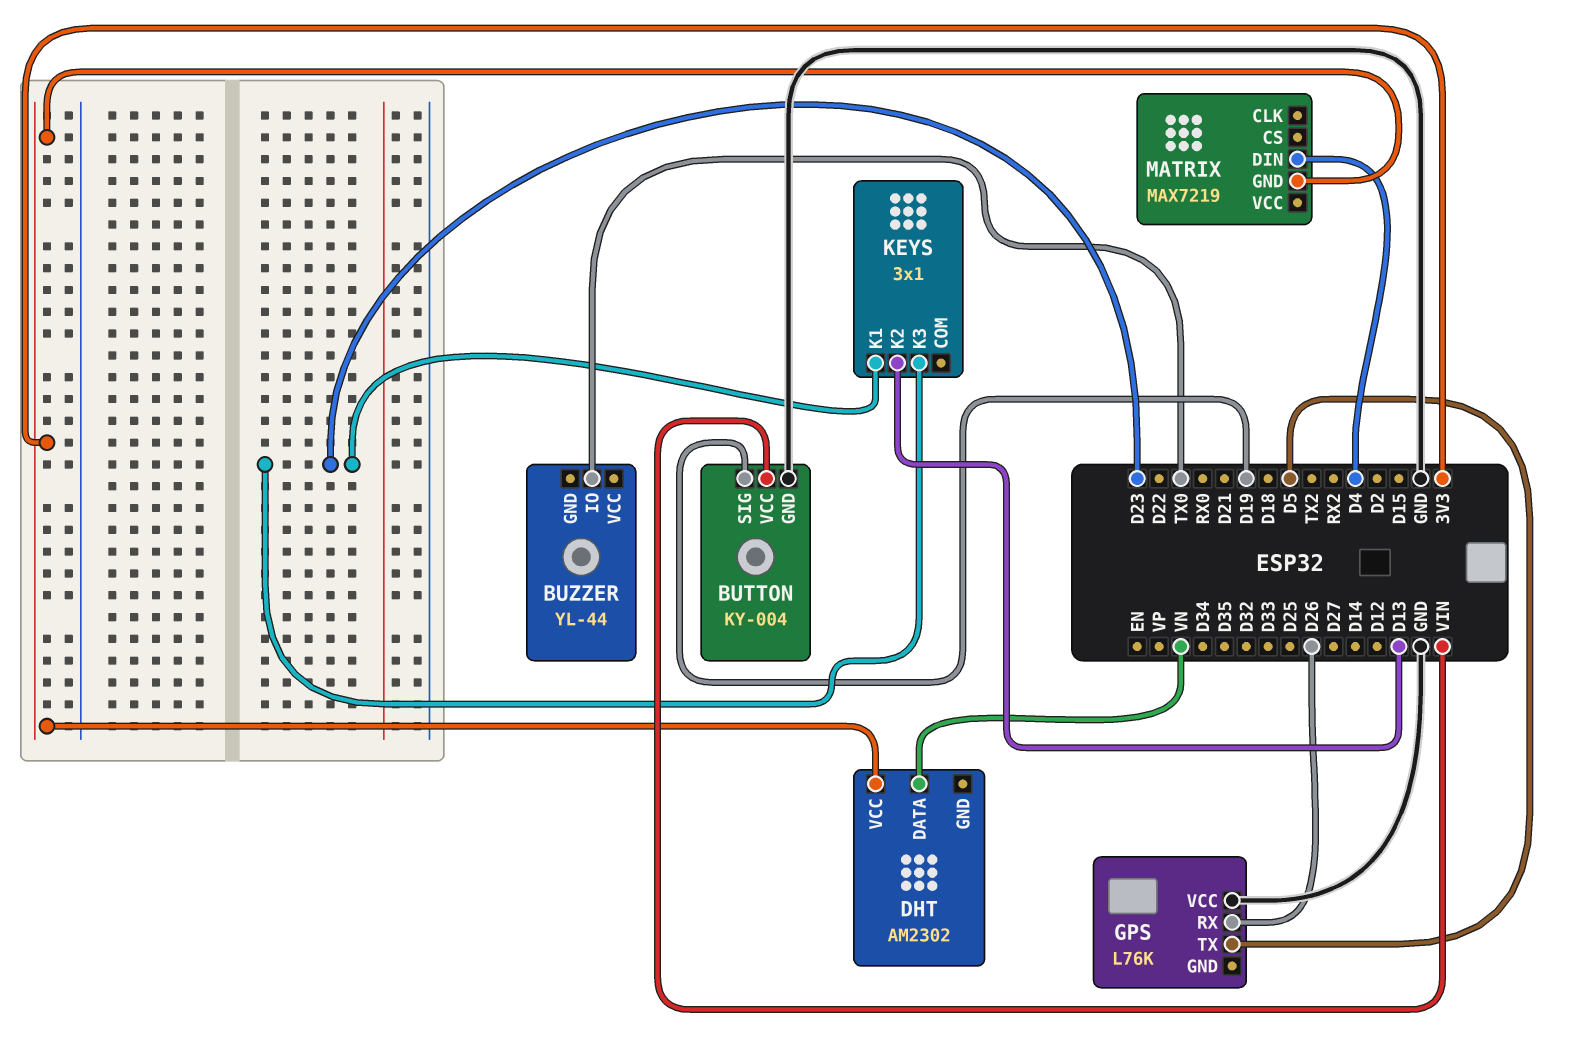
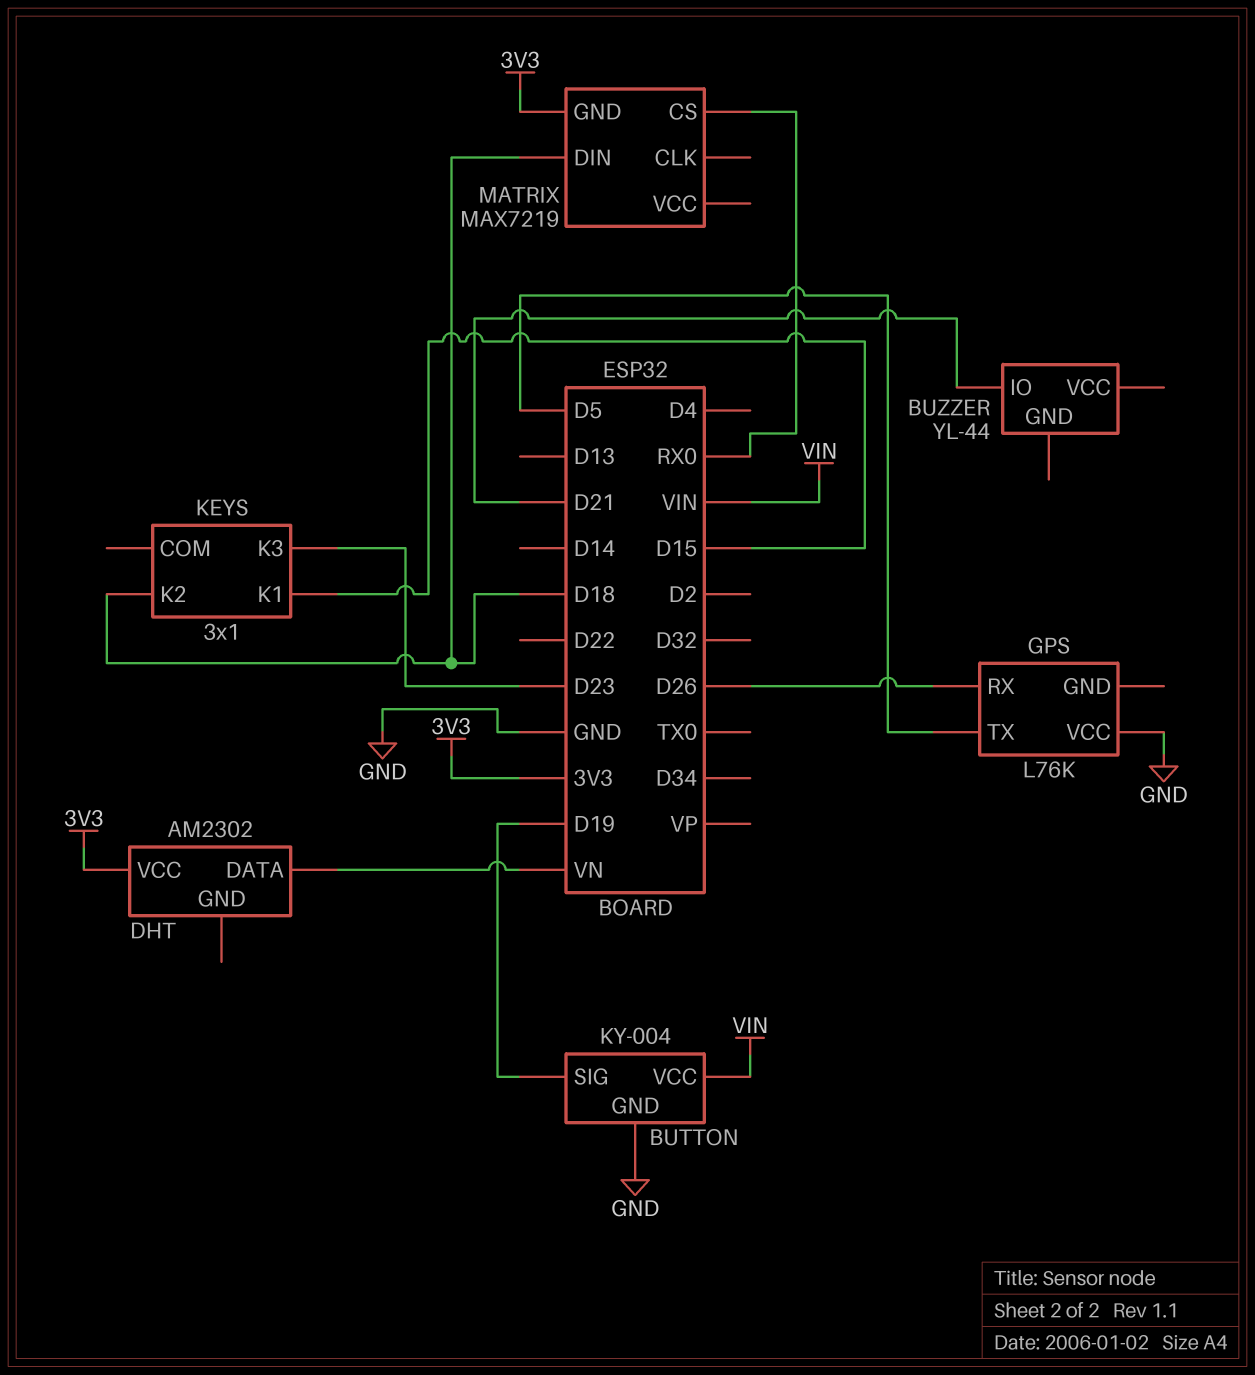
BUZZER pin IO: TX0 -> D21
KEYS pin K1: D23 -> D15
KEYS pin K2: D13 -> D18
MATRIX pin CS: none -> RX0
MATRIX pin DIN: D4 -> D18

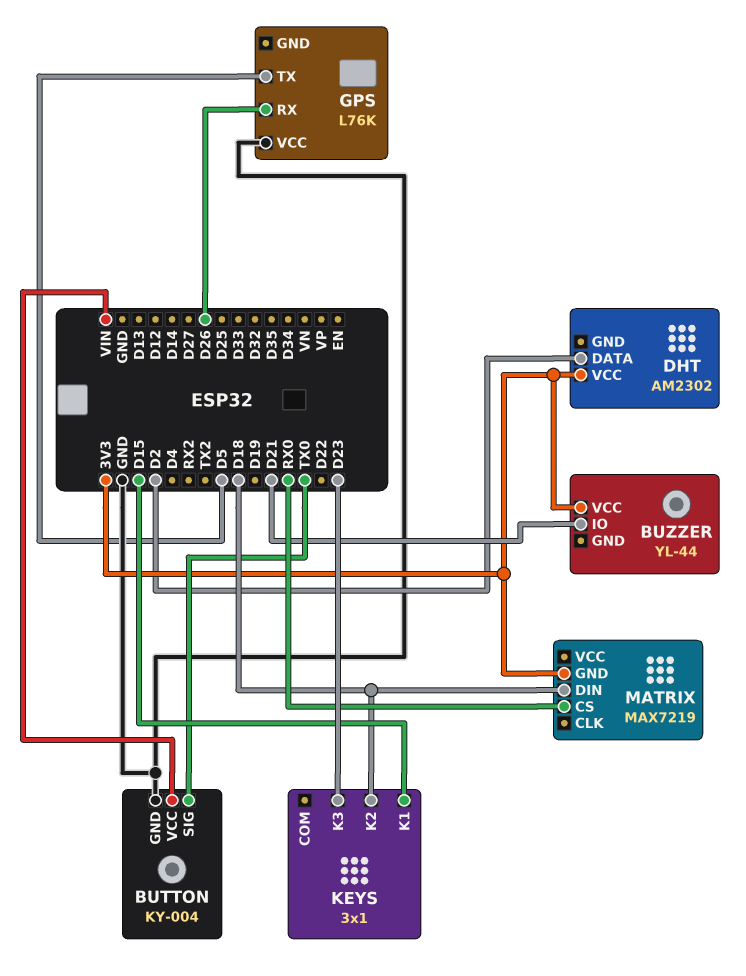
BUTTON pin SIG: D19 -> TX0
BUZZER pin VCC: none -> 3V3
DHT pin DATA: VN -> D2

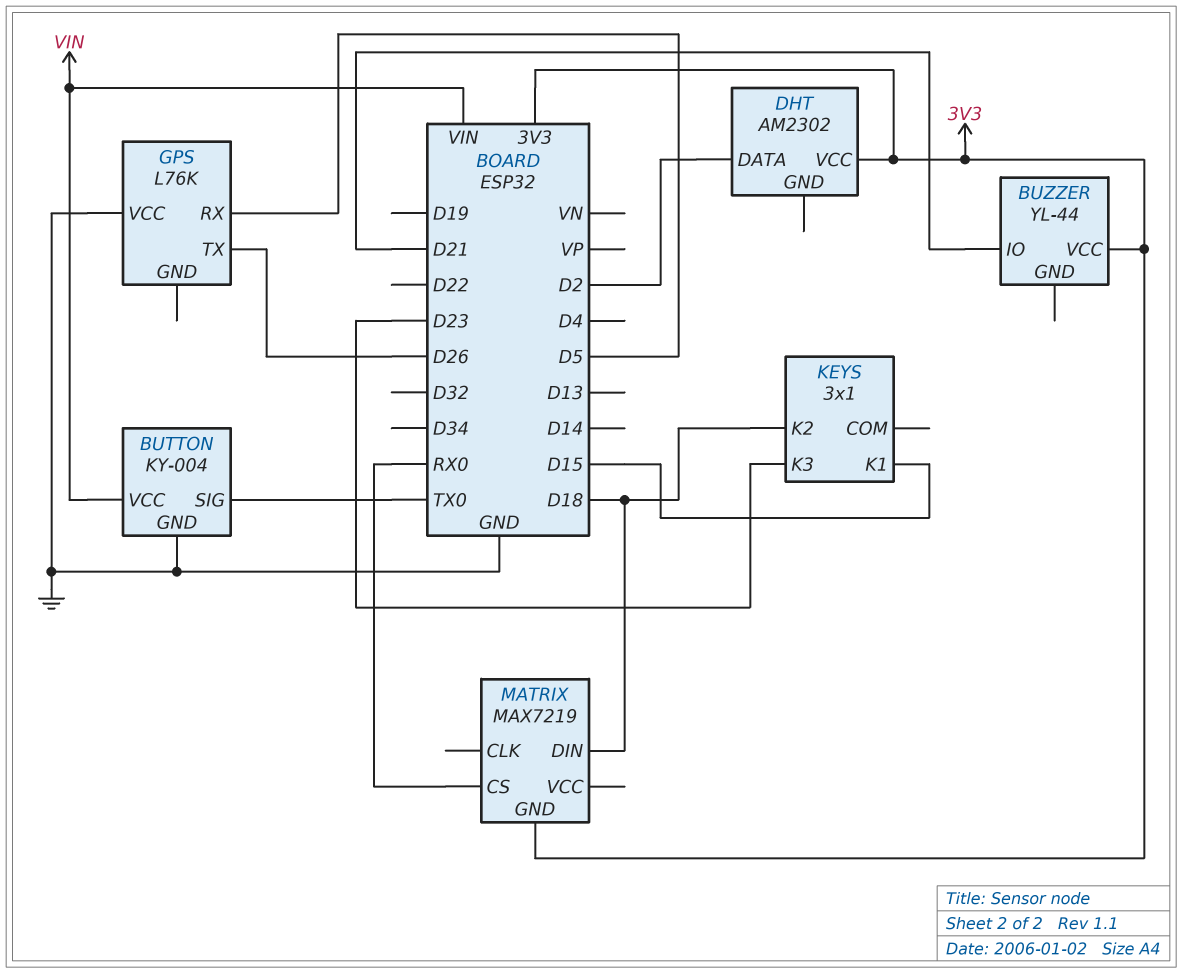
GPS pin RX: D26 -> D5
GPS pin TX: D5 -> D26

